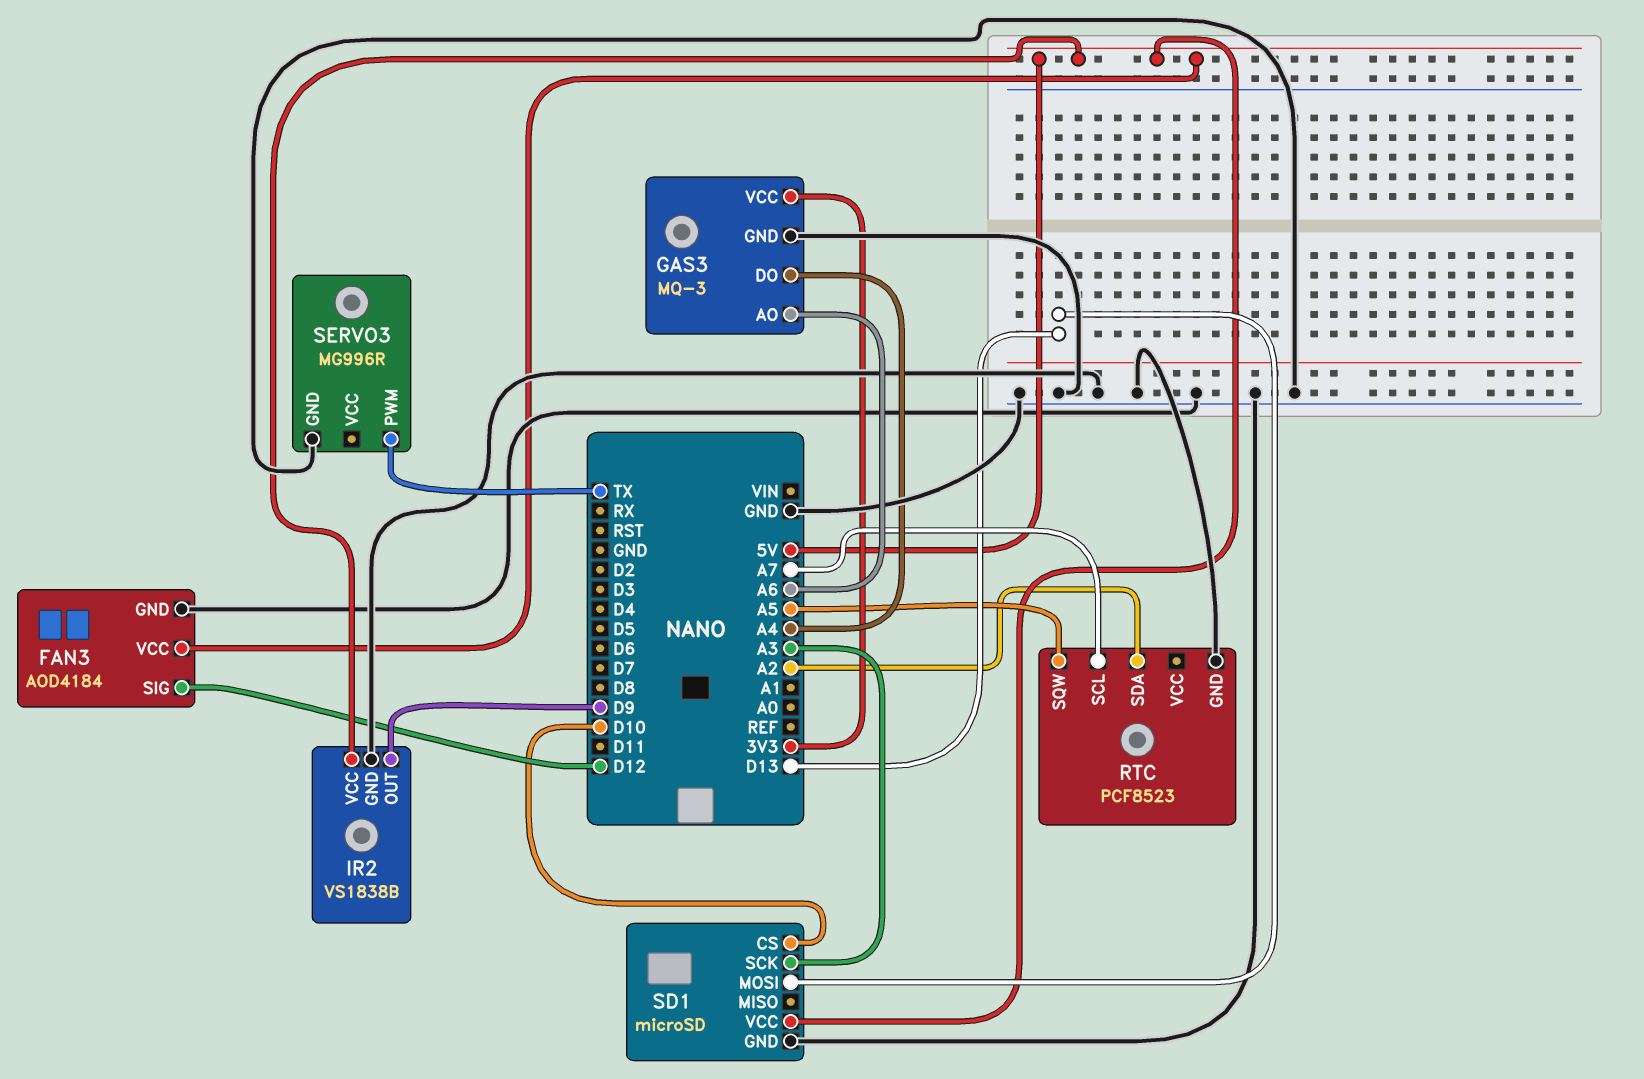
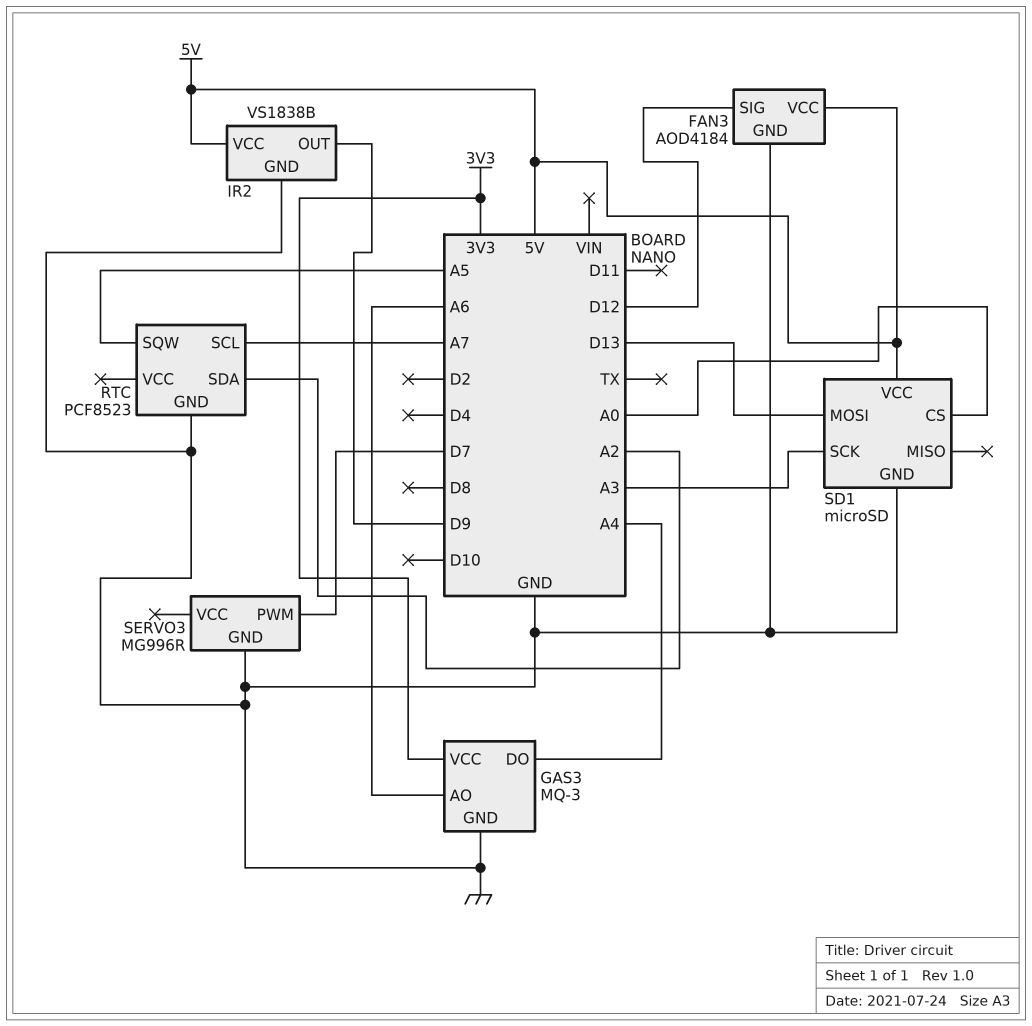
SD1 pin CS: D10 -> A0
SERVO3 pin PWM: TX -> D7

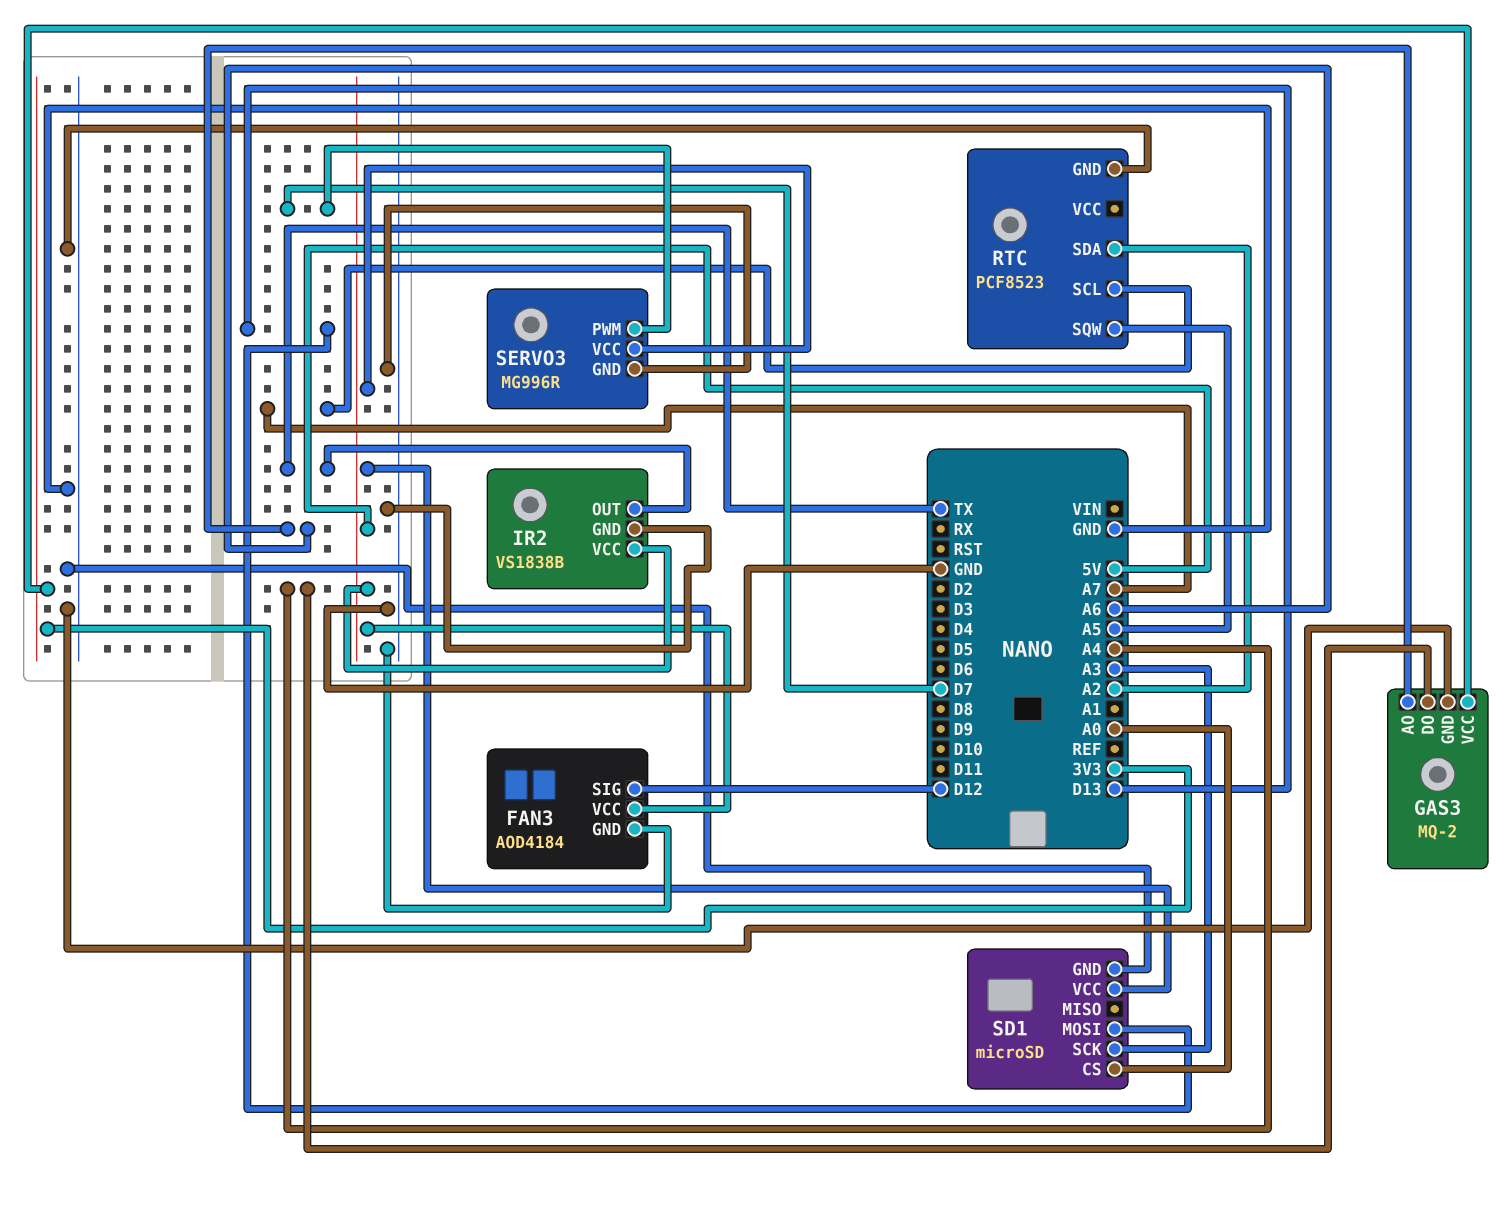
GAS3: MQ-3 -> MQ-2
IR2 pin OUT: D9 -> TX
SERVO3 pin VCC: none -> 5V

